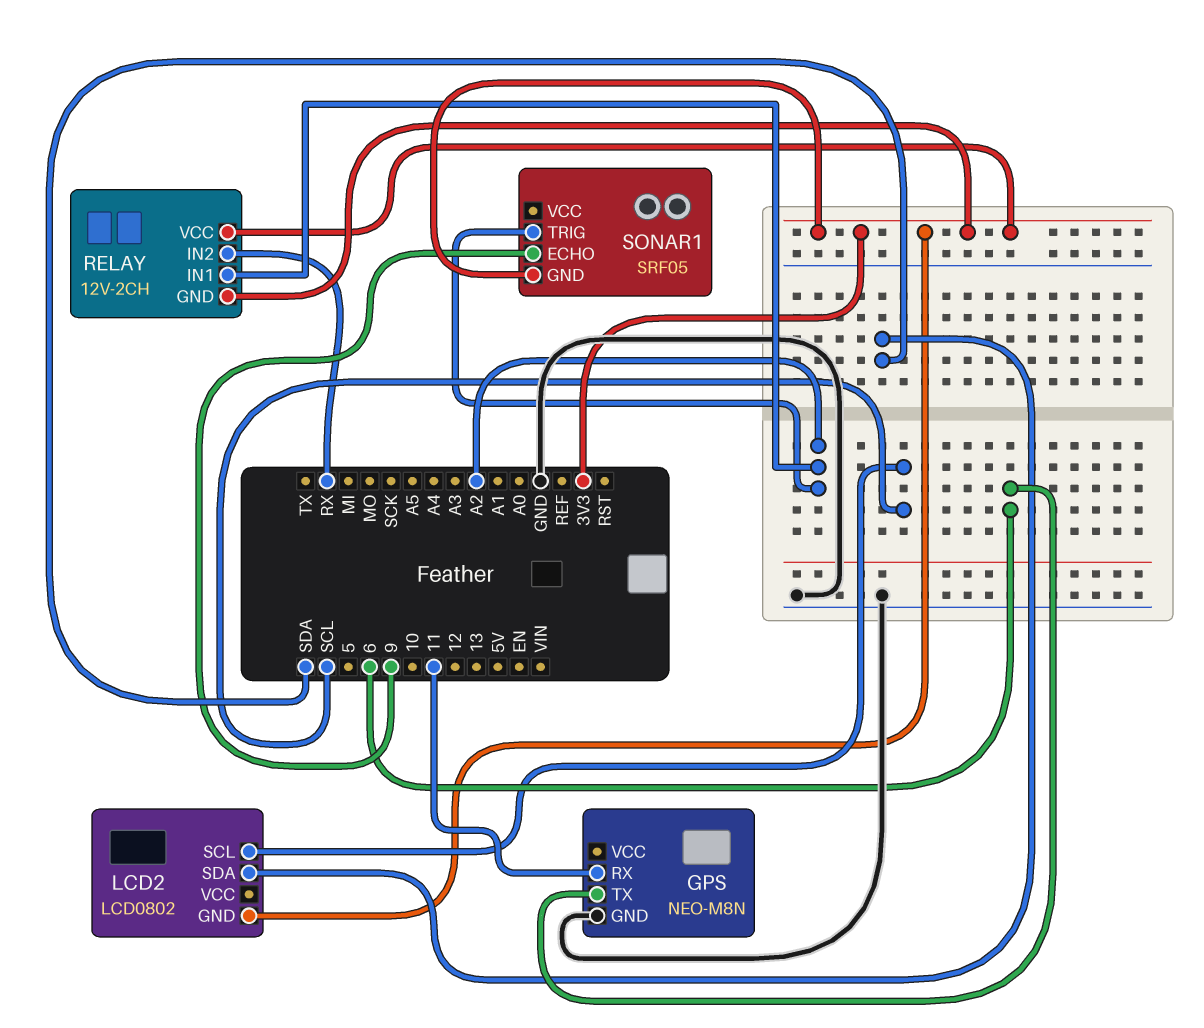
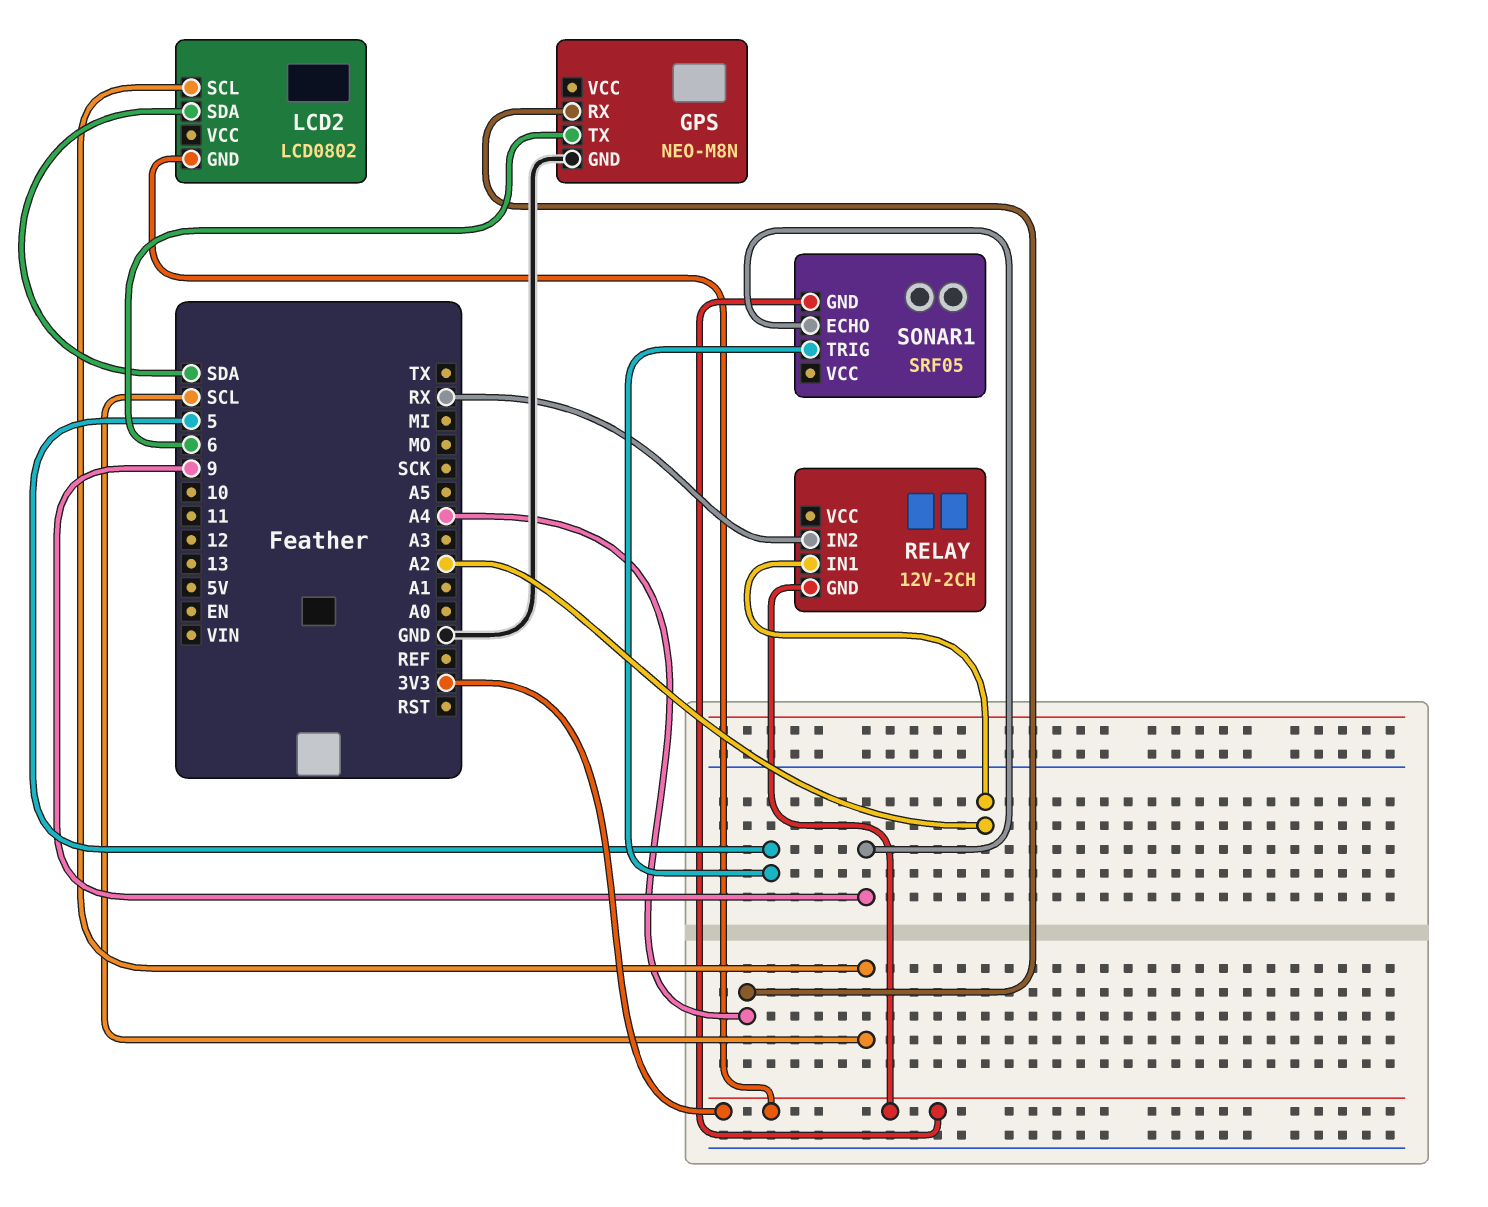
GPS pin RX: 11 -> A4
RELAY pin VCC: 3V3 -> none
SONAR1 pin TRIG: A2 -> 5

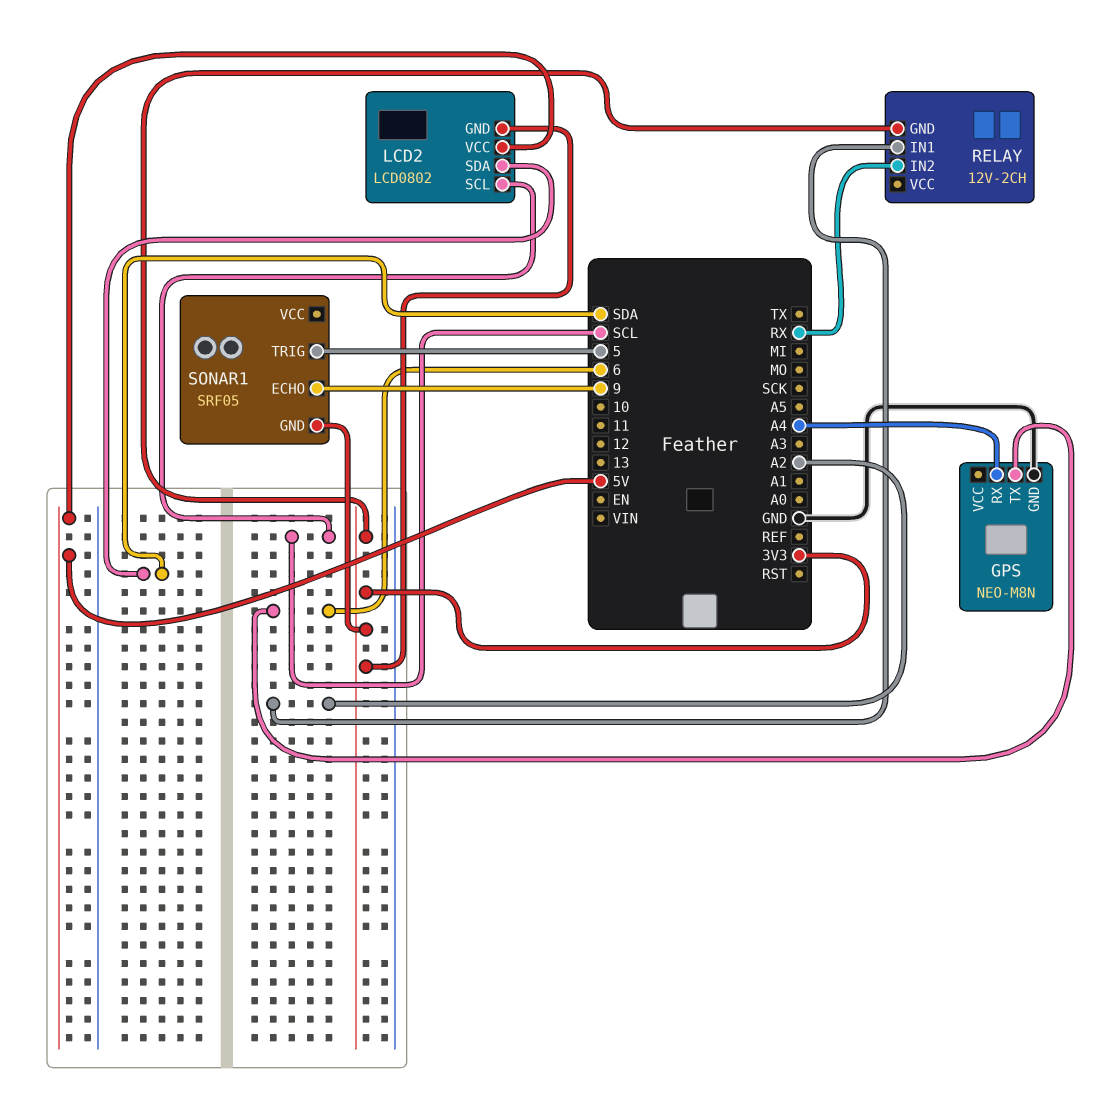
LCD2 pin VCC: none -> 5V

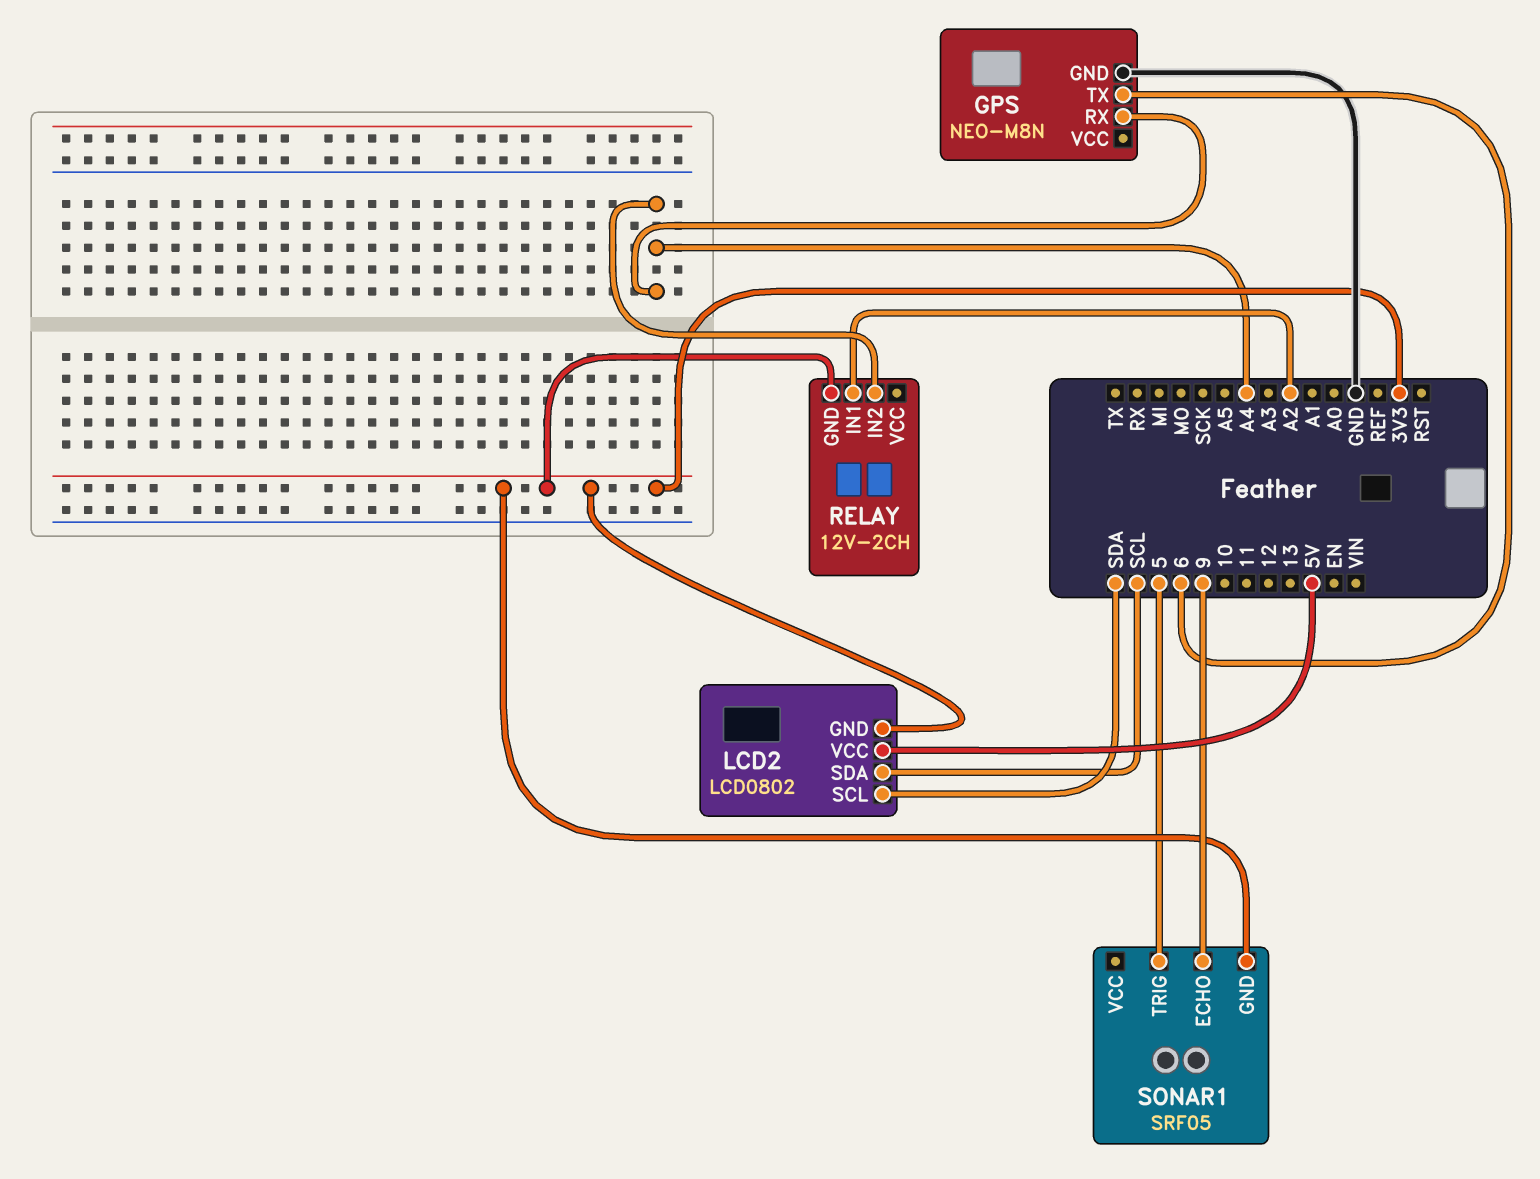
LCD2 pin SCL: SCL -> SDA
LCD2 pin SDA: SDA -> SCL
RELAY pin IN2: RX -> A4

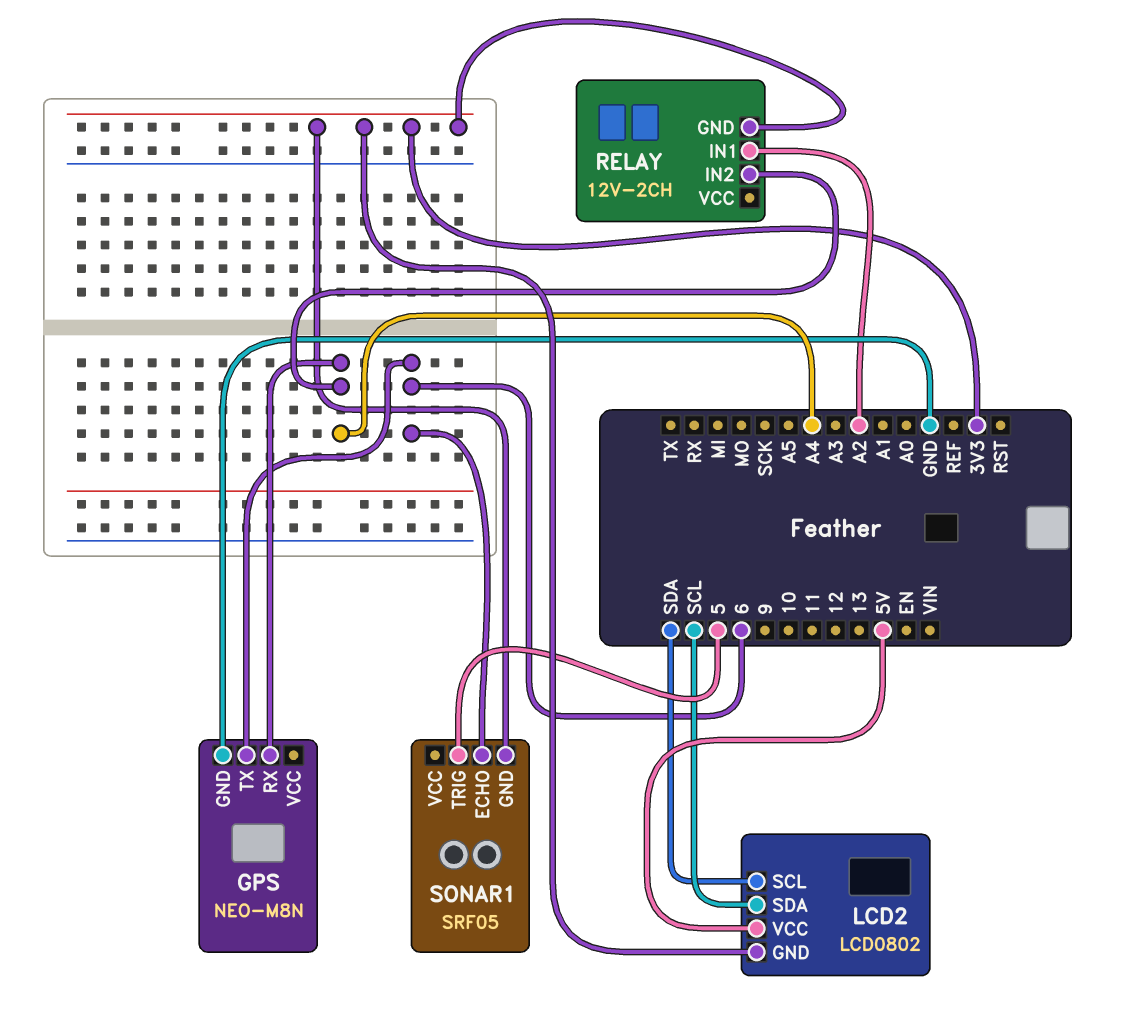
SONAR1 pin ECHO: 9 -> 6

